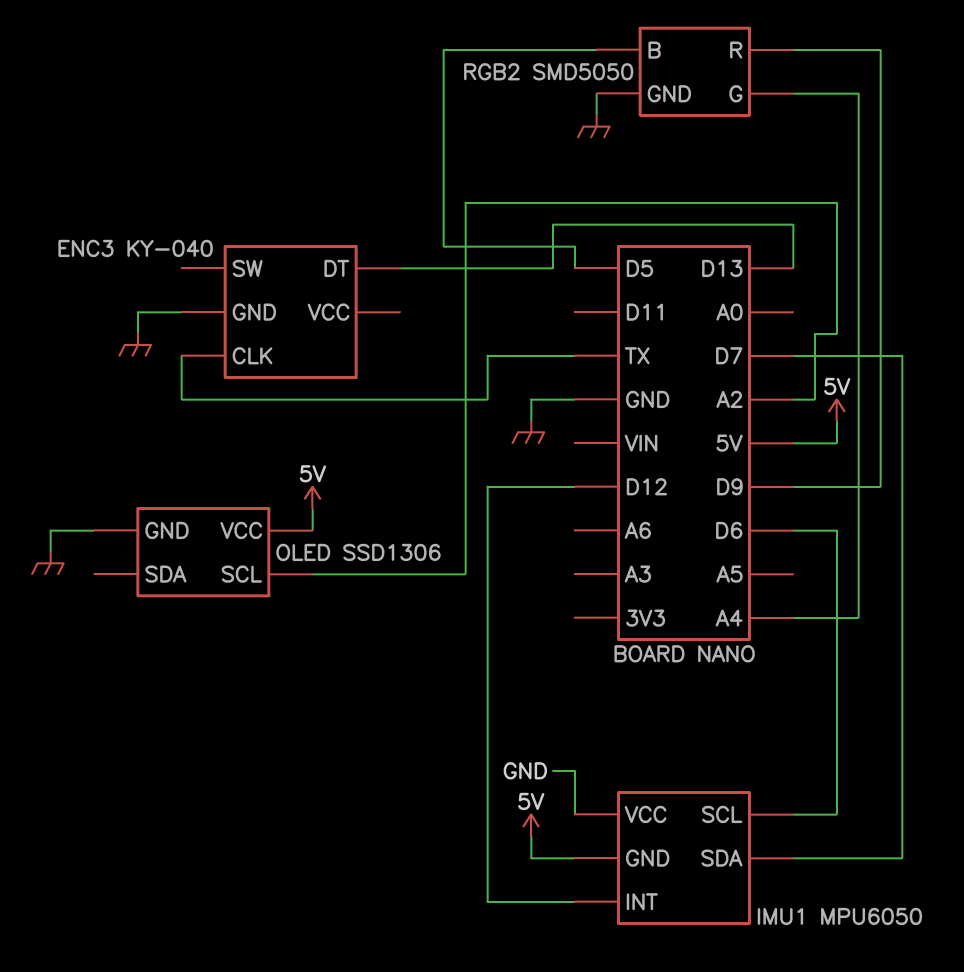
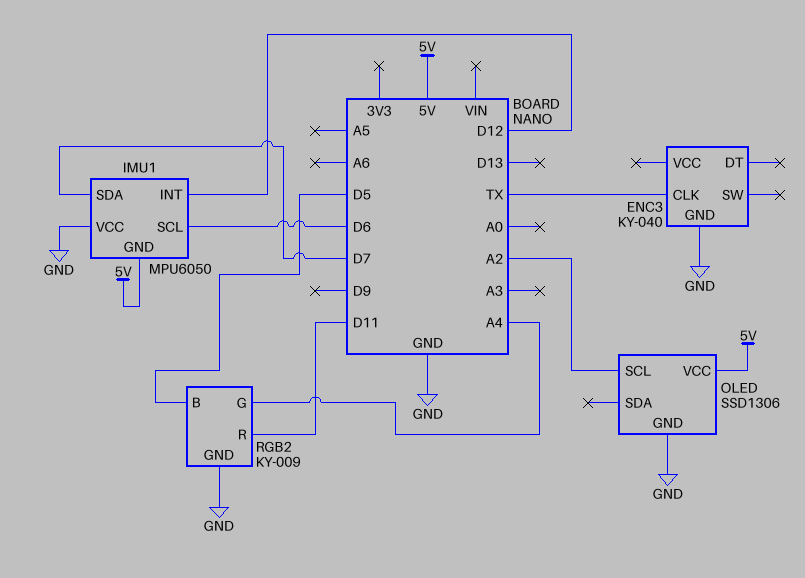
ENC3 pin DT: D13 -> none
RGB2: SMD5050 -> KY-009
RGB2 pin R: D9 -> D11

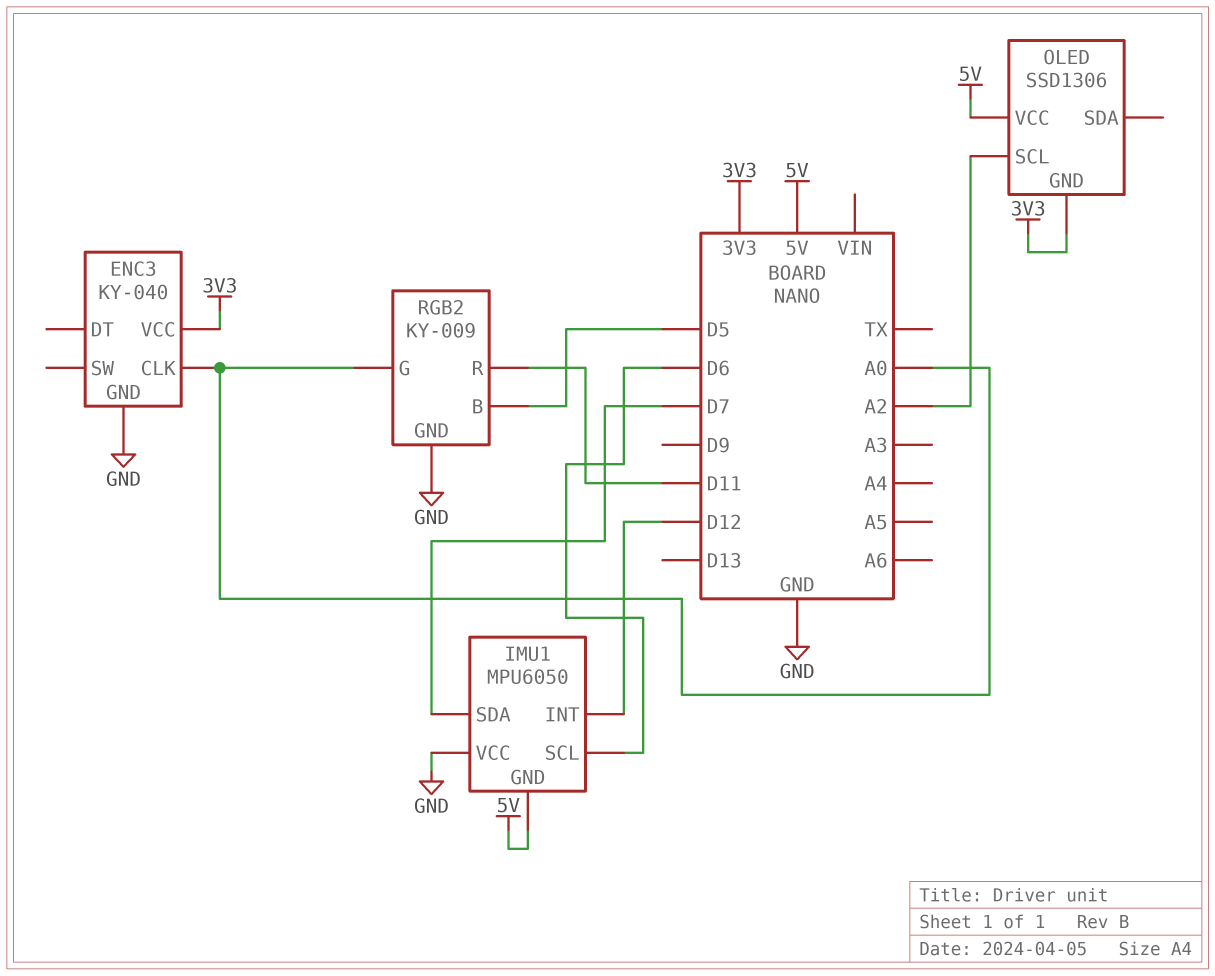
ENC3 pin CLK: TX -> A0
ENC3 pin VCC: none -> 3V3
OLED pin GND: GND -> 3V3
RGB2 pin G: A4 -> A0

